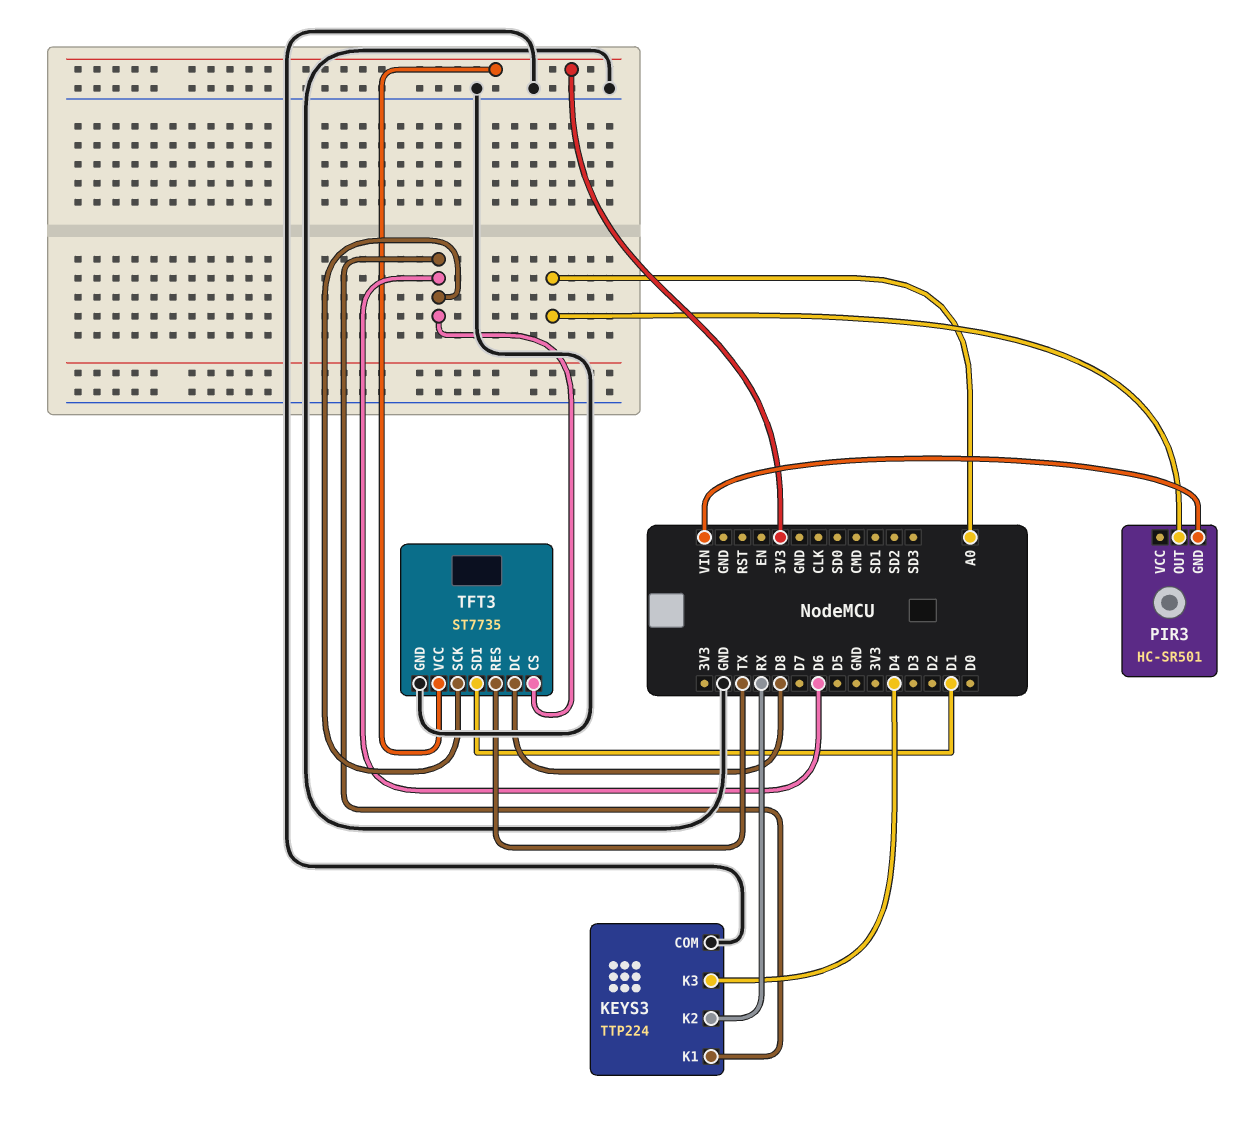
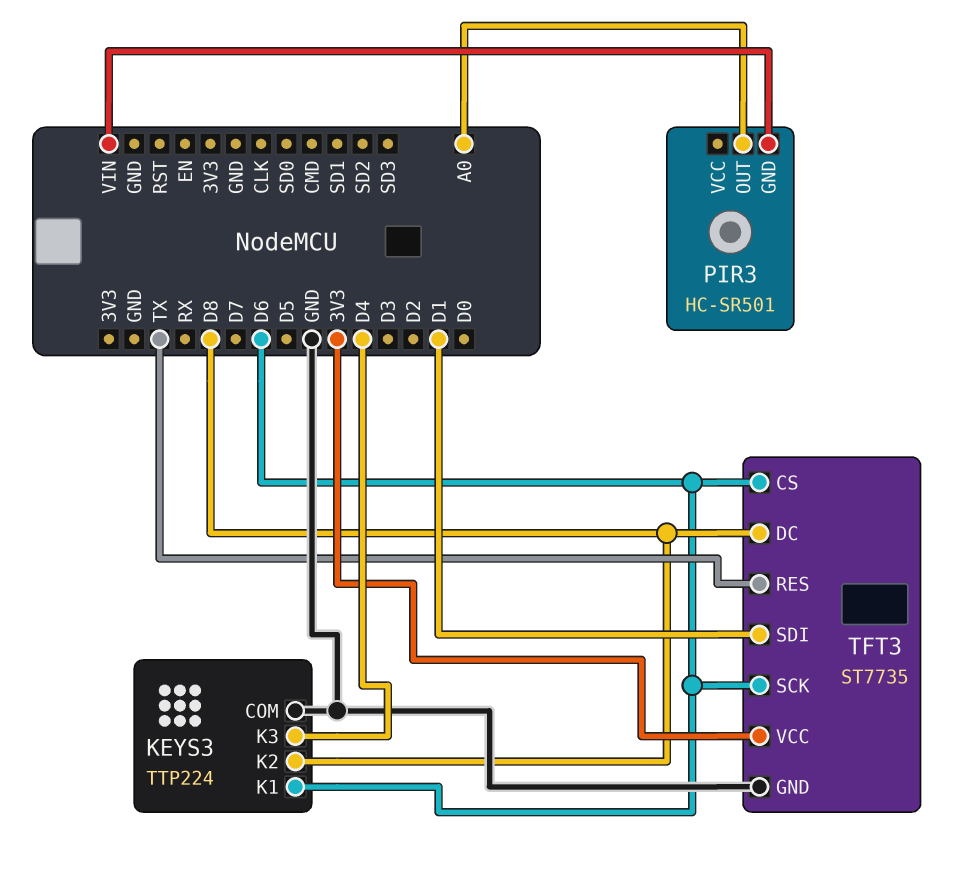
KEYS3 pin K2: RX -> D8

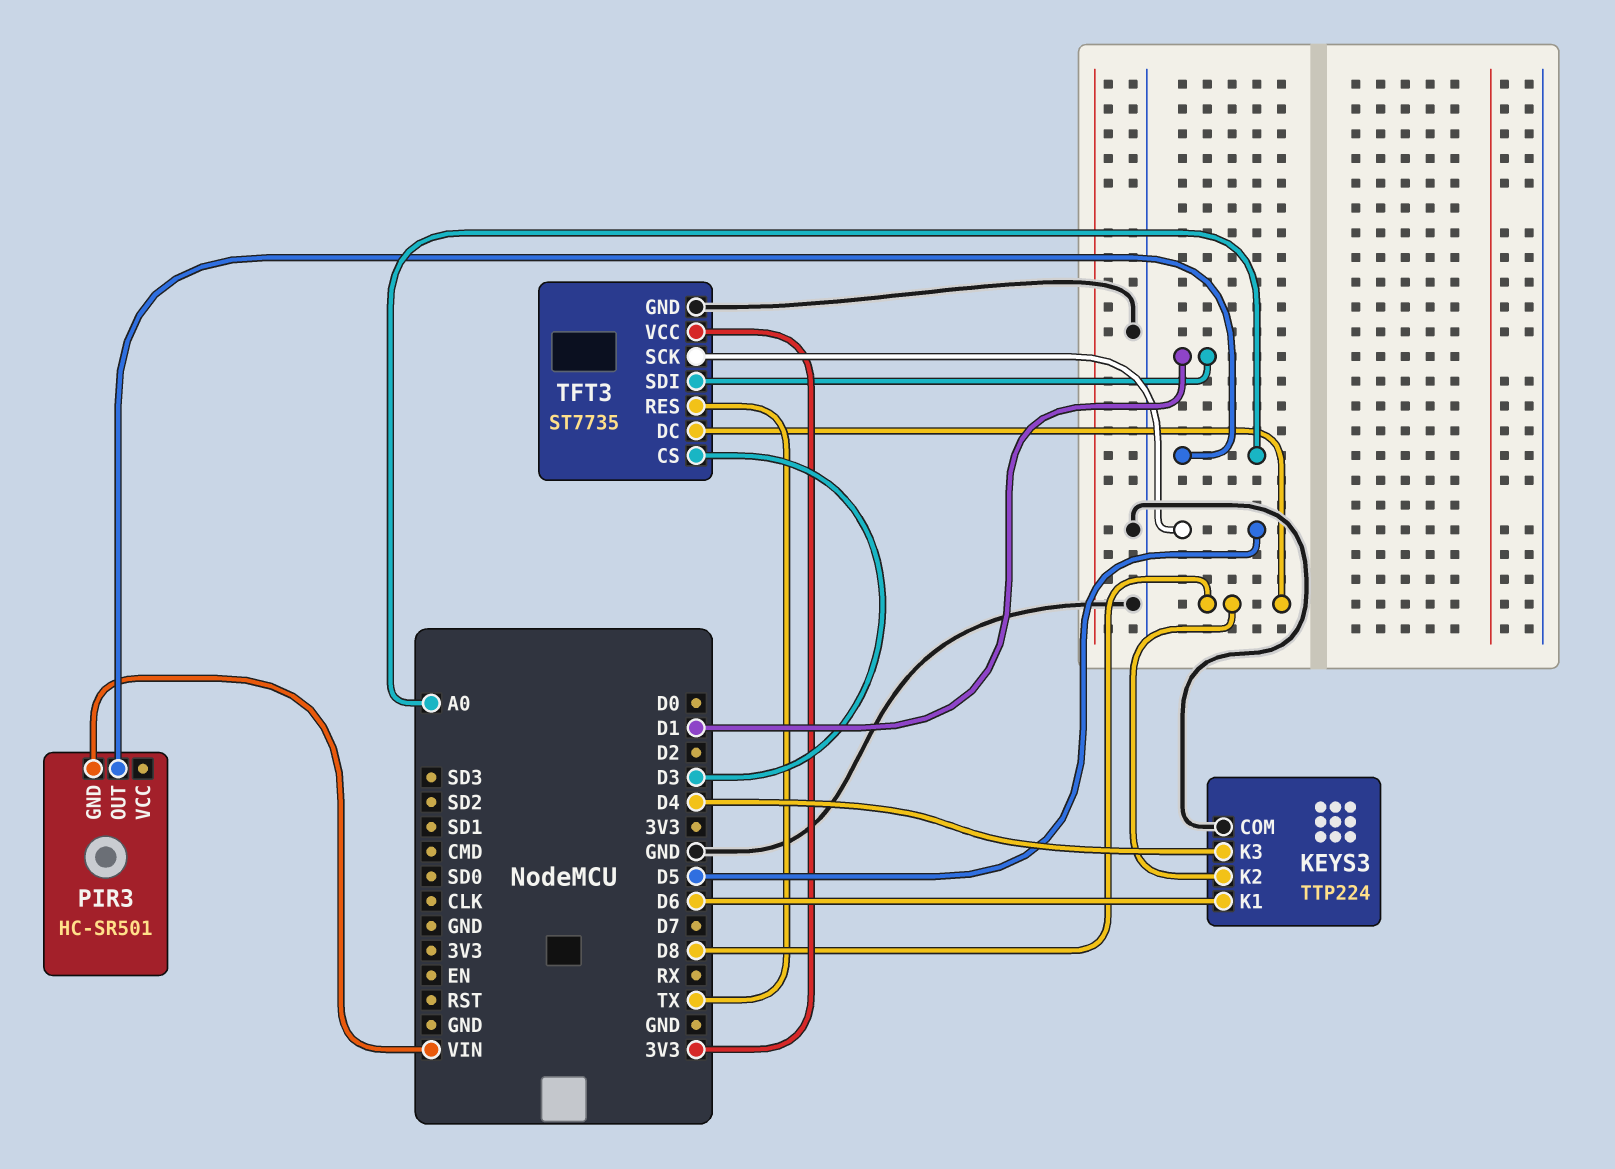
TFT3 pin CS: D6 -> D3
TFT3 pin SCK: D6 -> D5

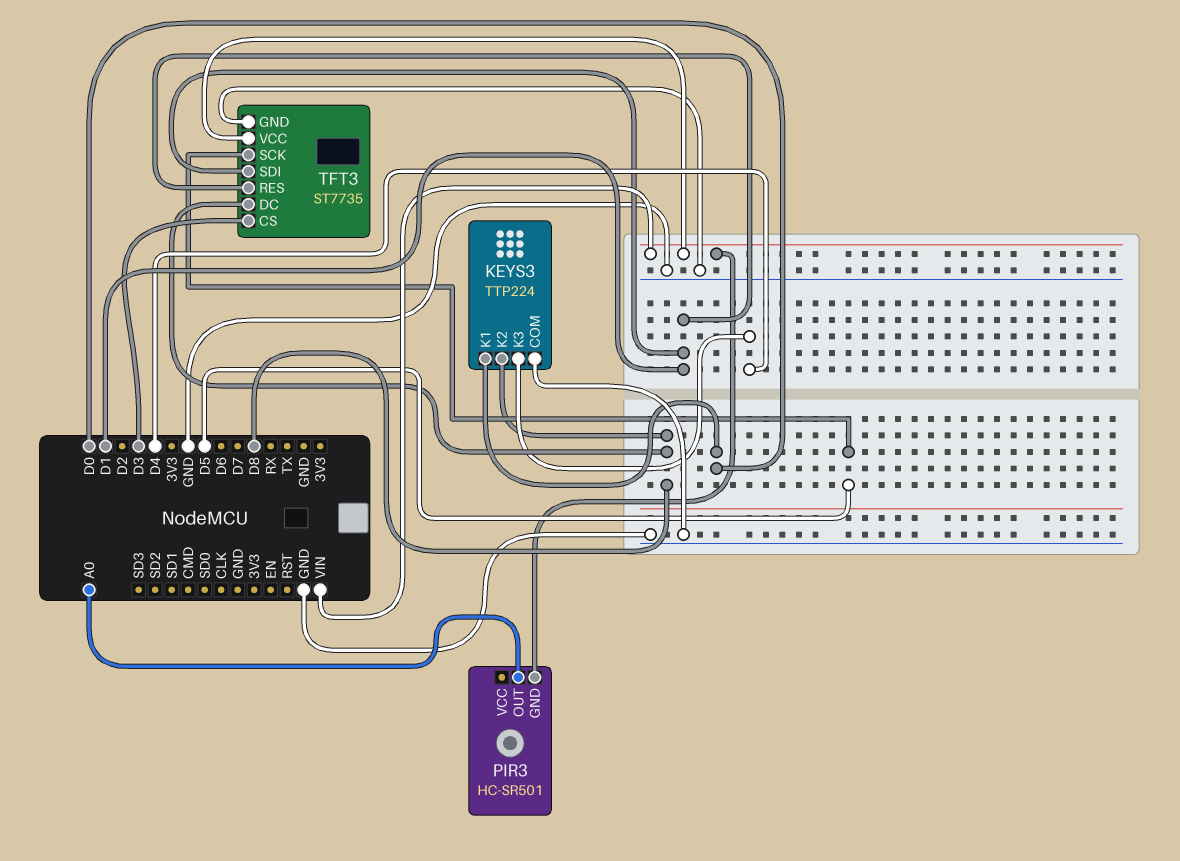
KEYS3 pin K1: D6 -> D0
TFT3 pin RES: TX -> D1
TFT3 pin VCC: 3V3 -> VIN

